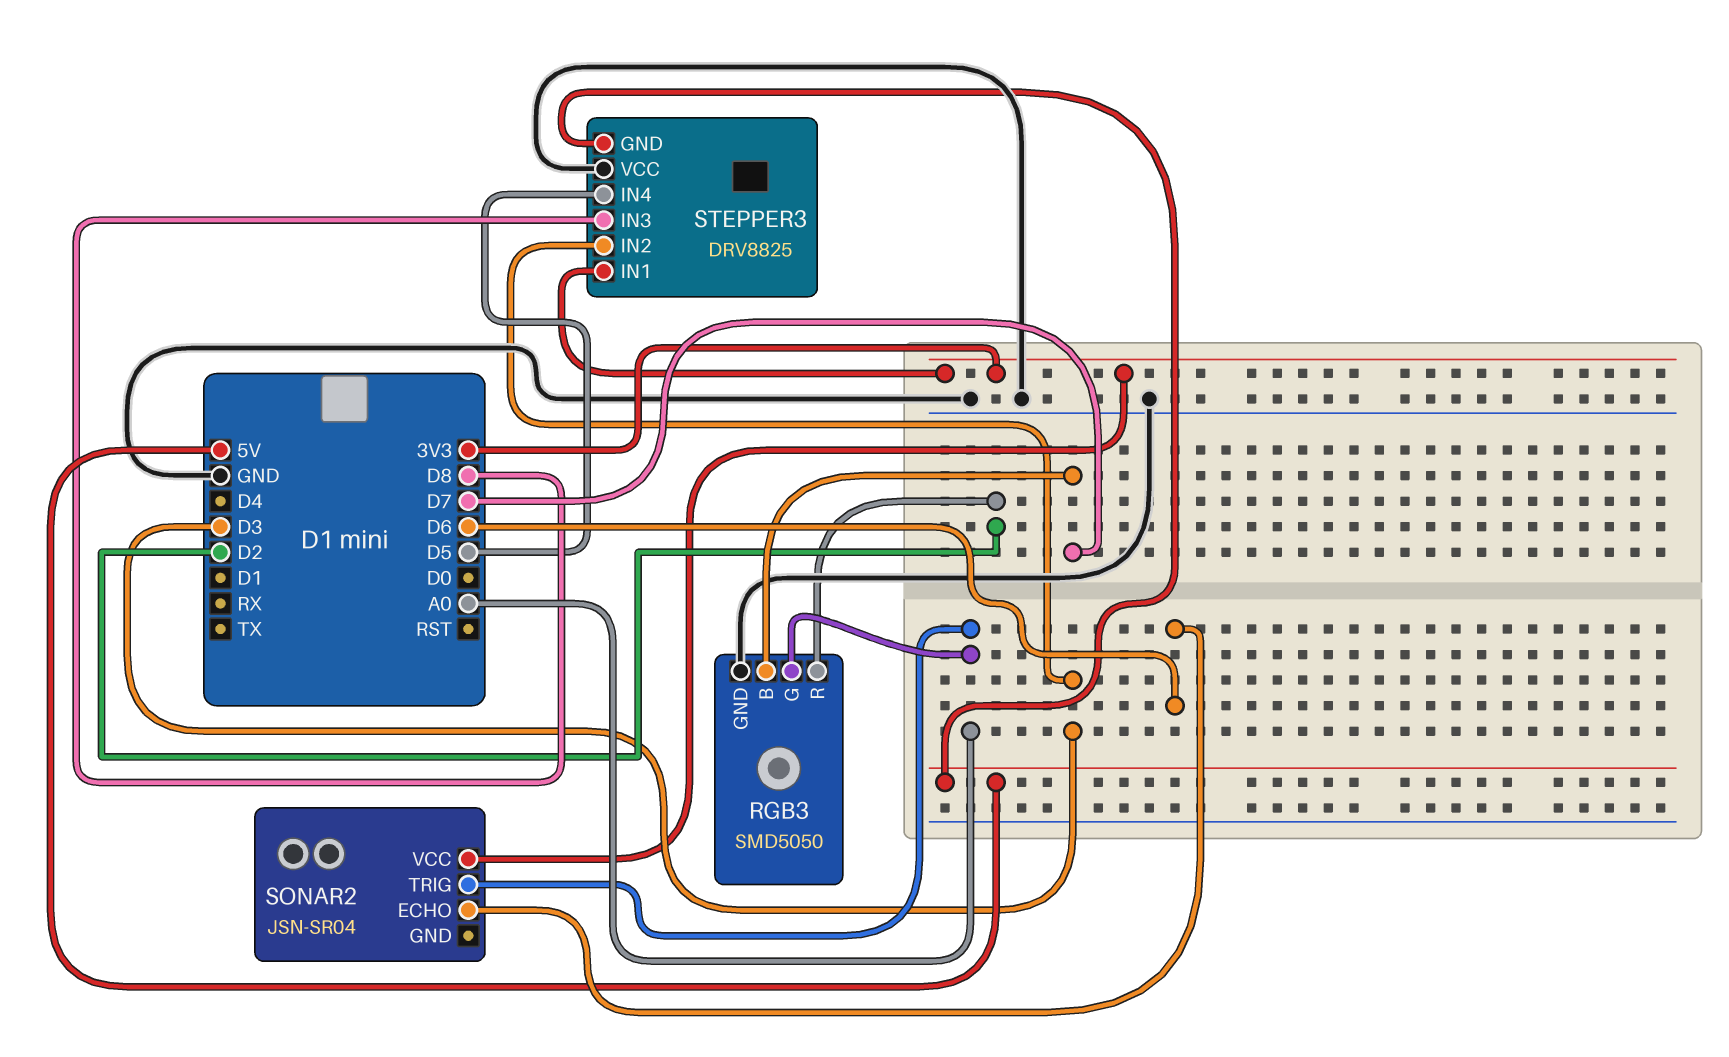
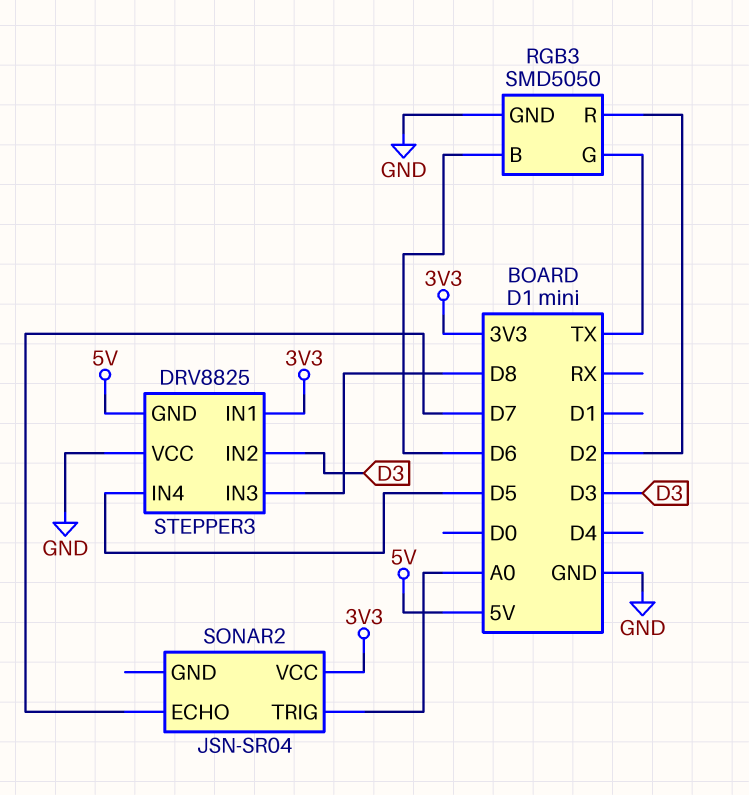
RGB3 pin B: D7 -> D6
RGB3 pin G: A0 -> TX
SONAR2 pin ECHO: D6 -> D7

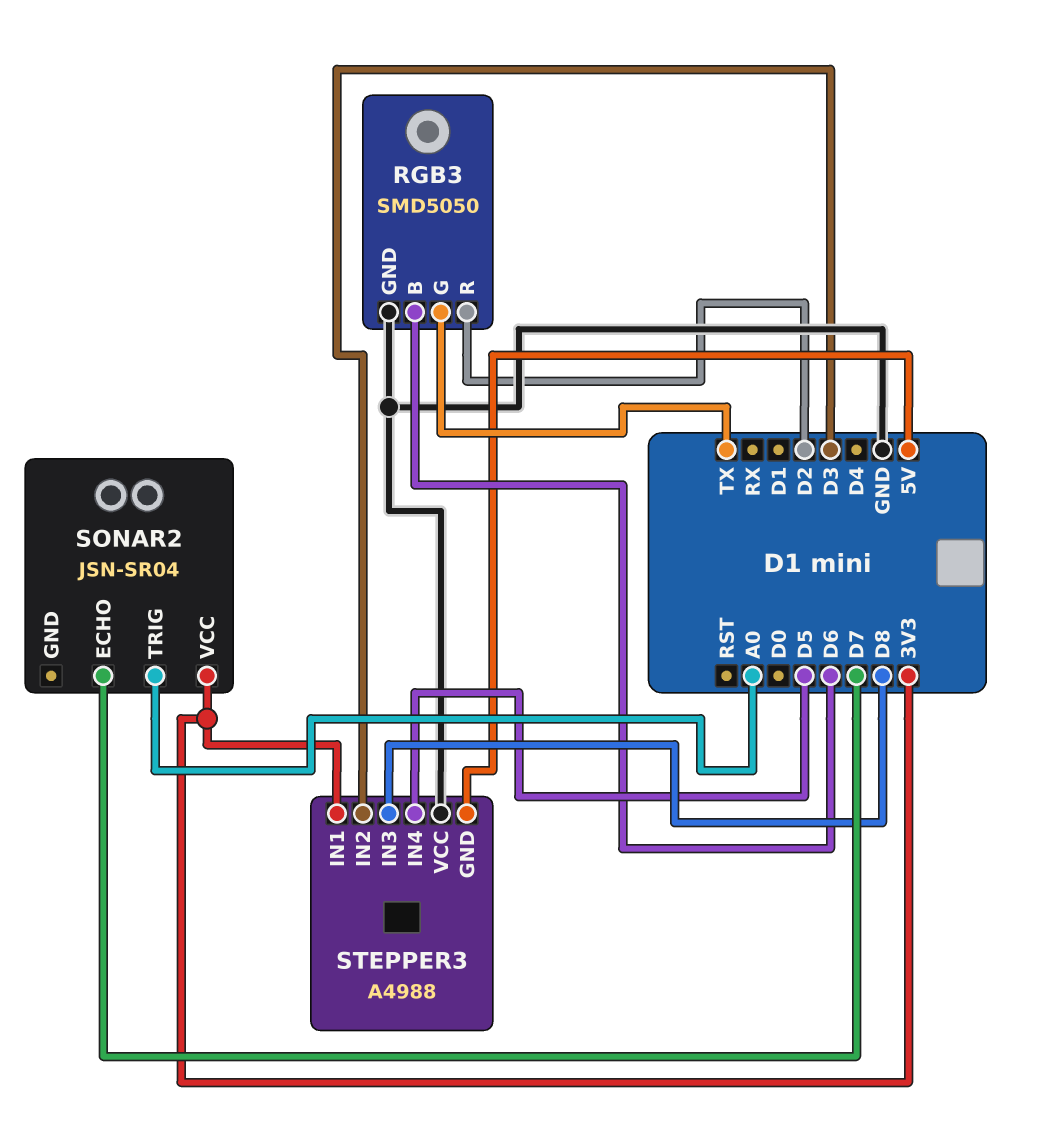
STEPPER3: DRV8825 -> A4988

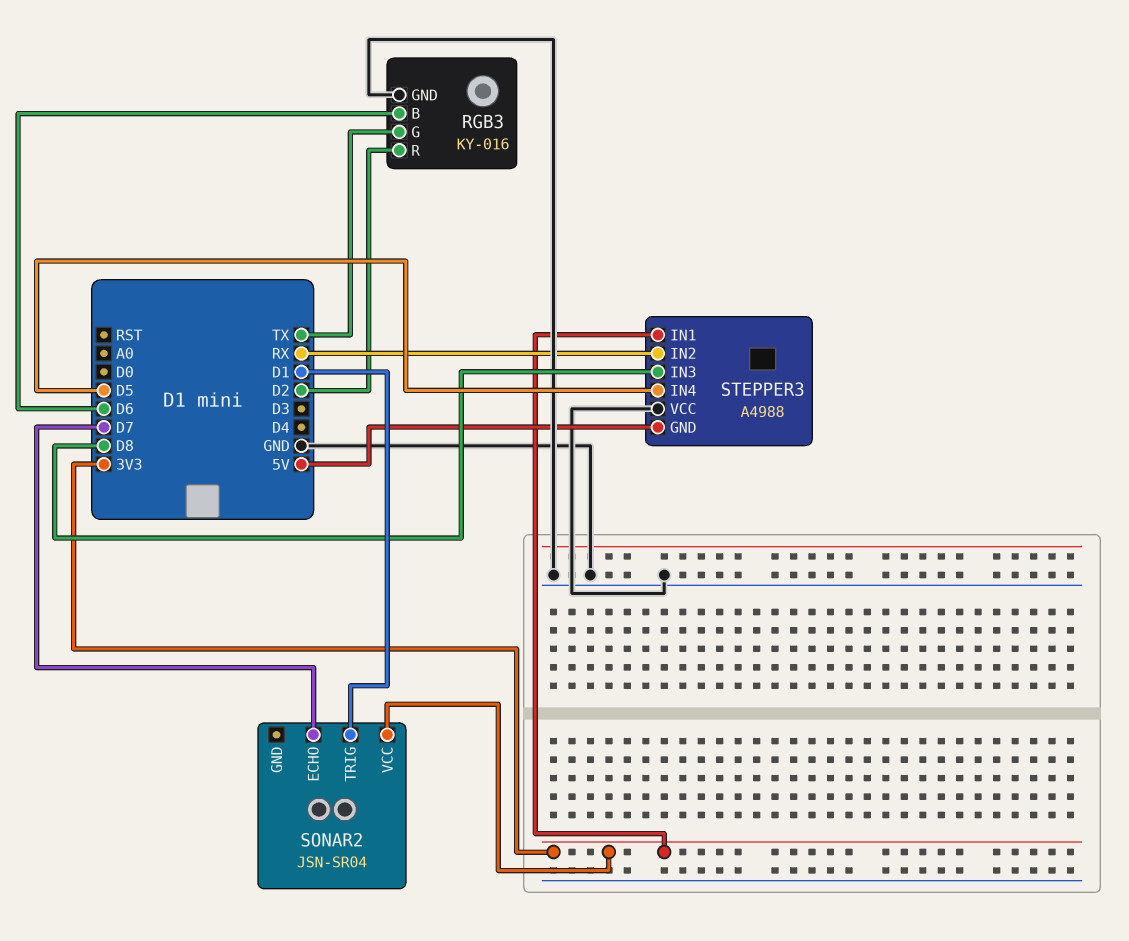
RGB3: SMD5050 -> KY-016
SONAR2 pin TRIG: A0 -> D1
STEPPER3 pin IN2: D3 -> RX

